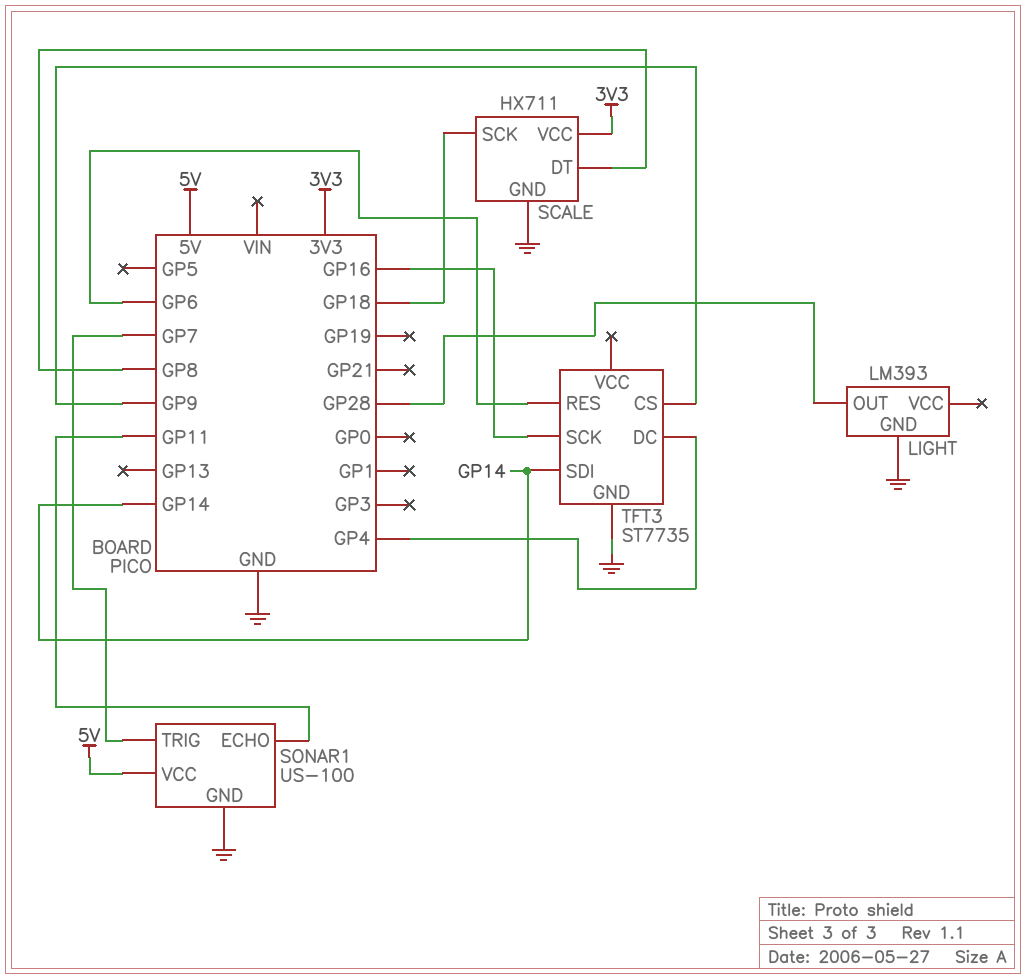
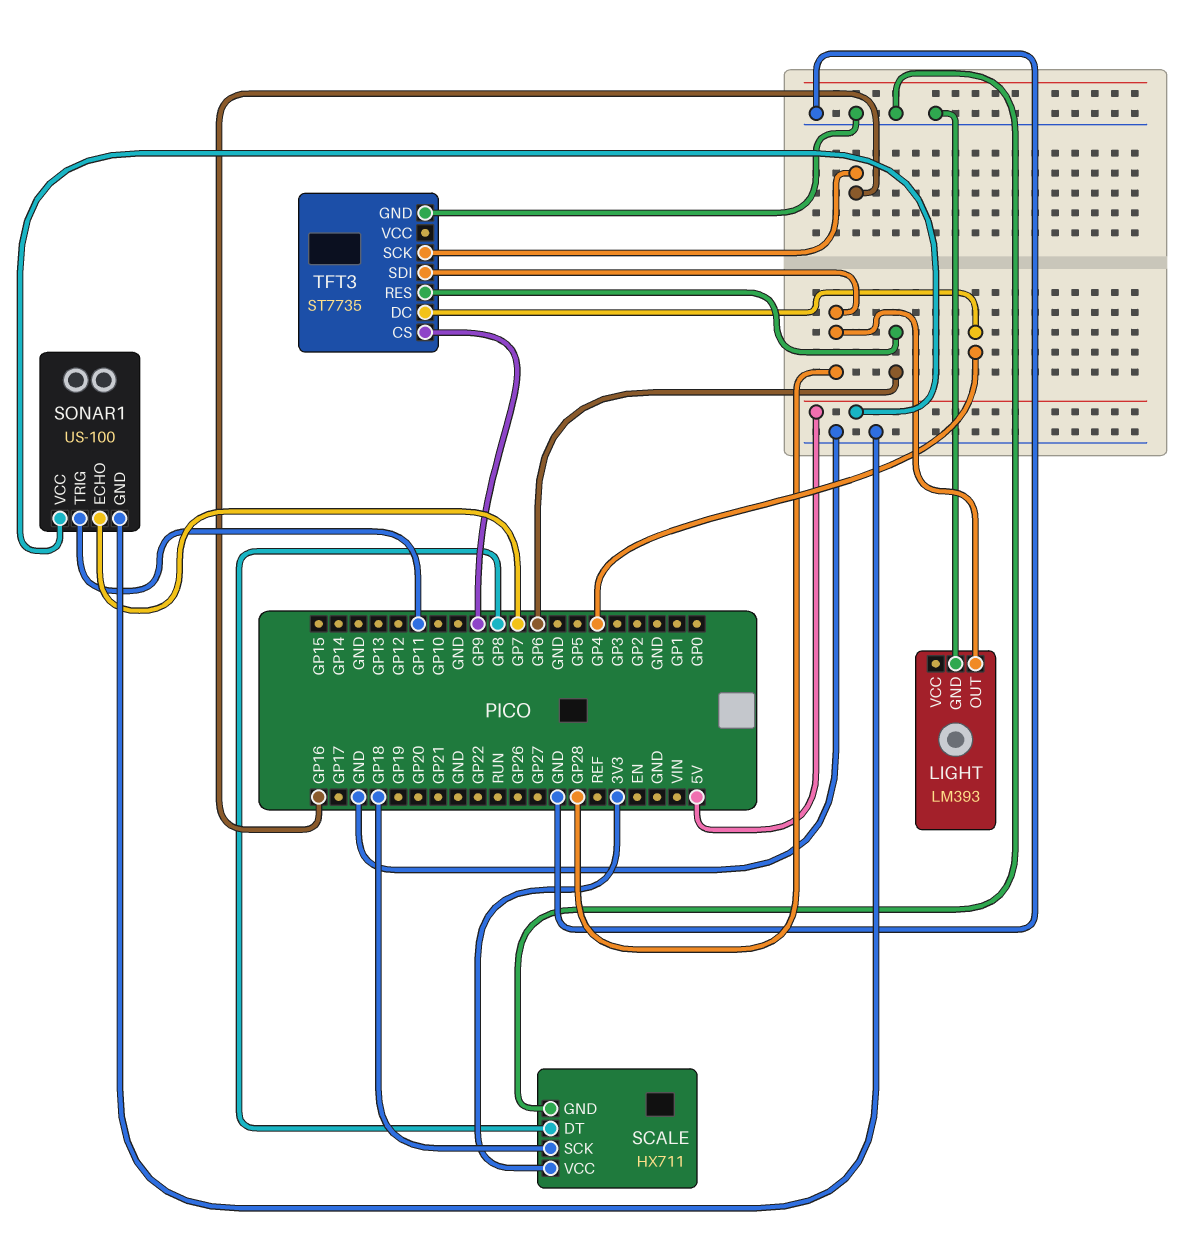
SONAR1 pin ECHO: GP11 -> GP7
SONAR1 pin TRIG: GP7 -> GP11
TFT3 pin SDI: GP14 -> GP28

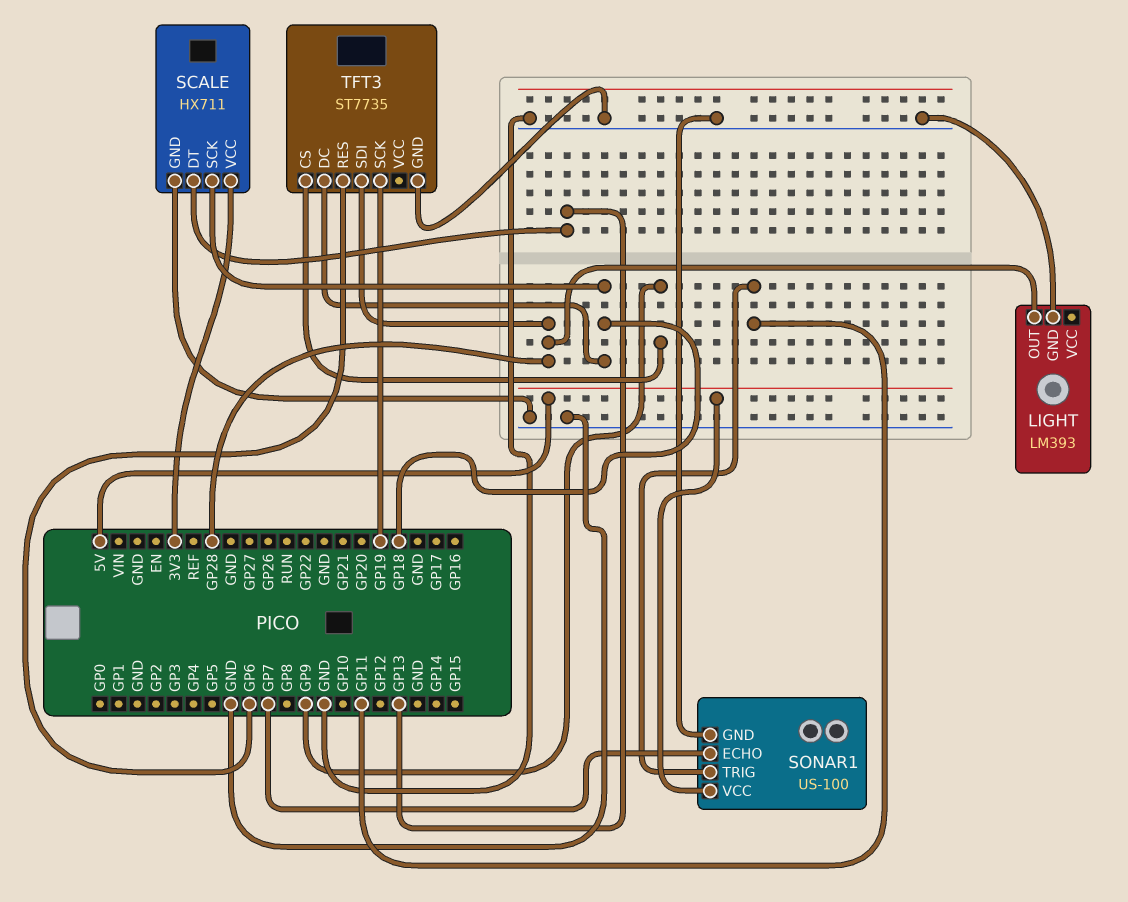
SCALE pin DT: GP8 -> GP13
TFT3 pin DC: GP4 -> GP18
TFT3 pin SCK: GP16 -> GP19

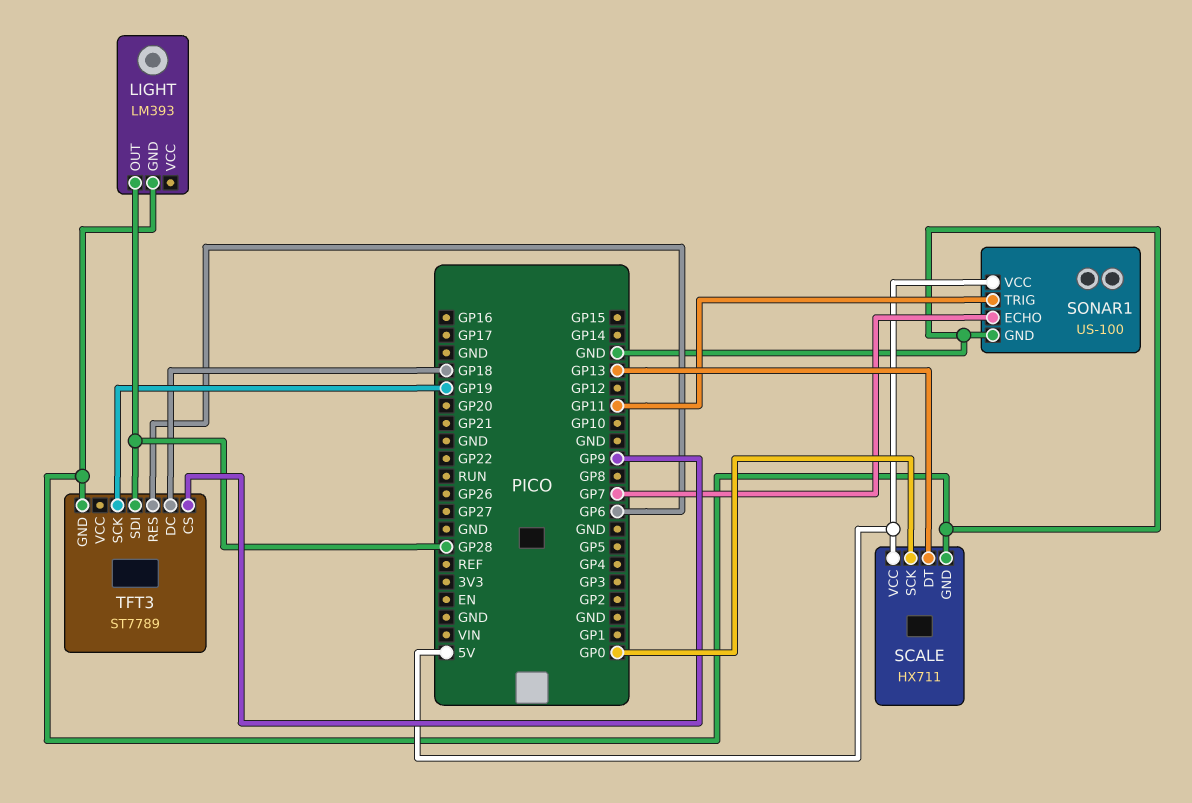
SCALE pin SCK: GP18 -> GP0
SCALE pin VCC: 3V3 -> 5V
TFT3: ST7735 -> ST7789

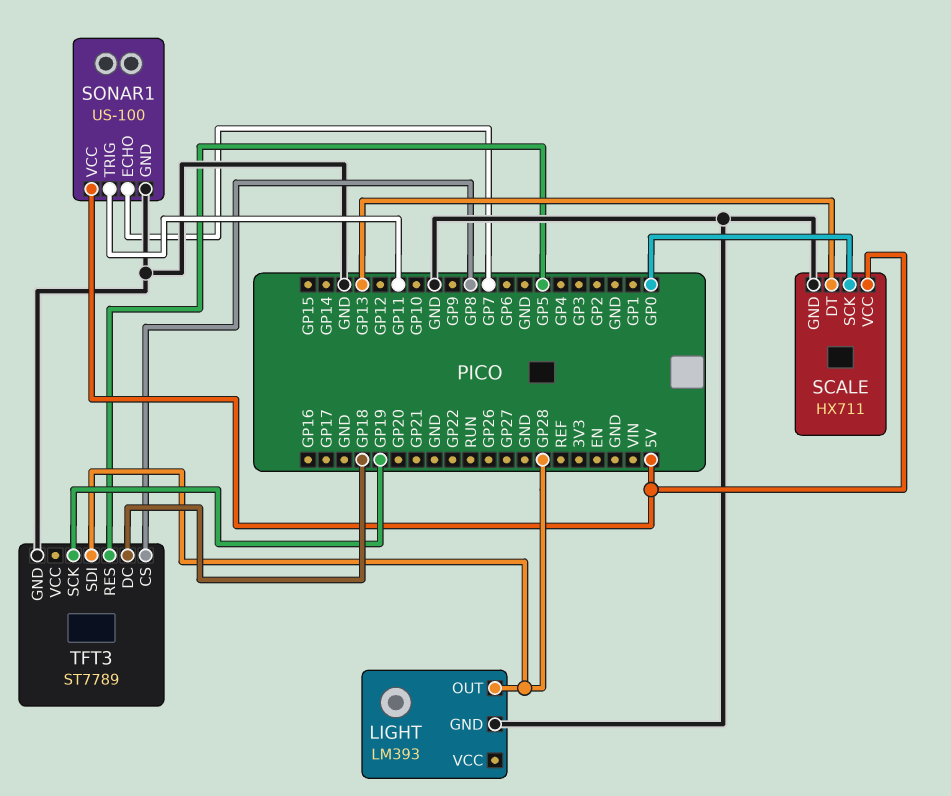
TFT3 pin CS: GP9 -> GP8
TFT3 pin RES: GP6 -> GP5

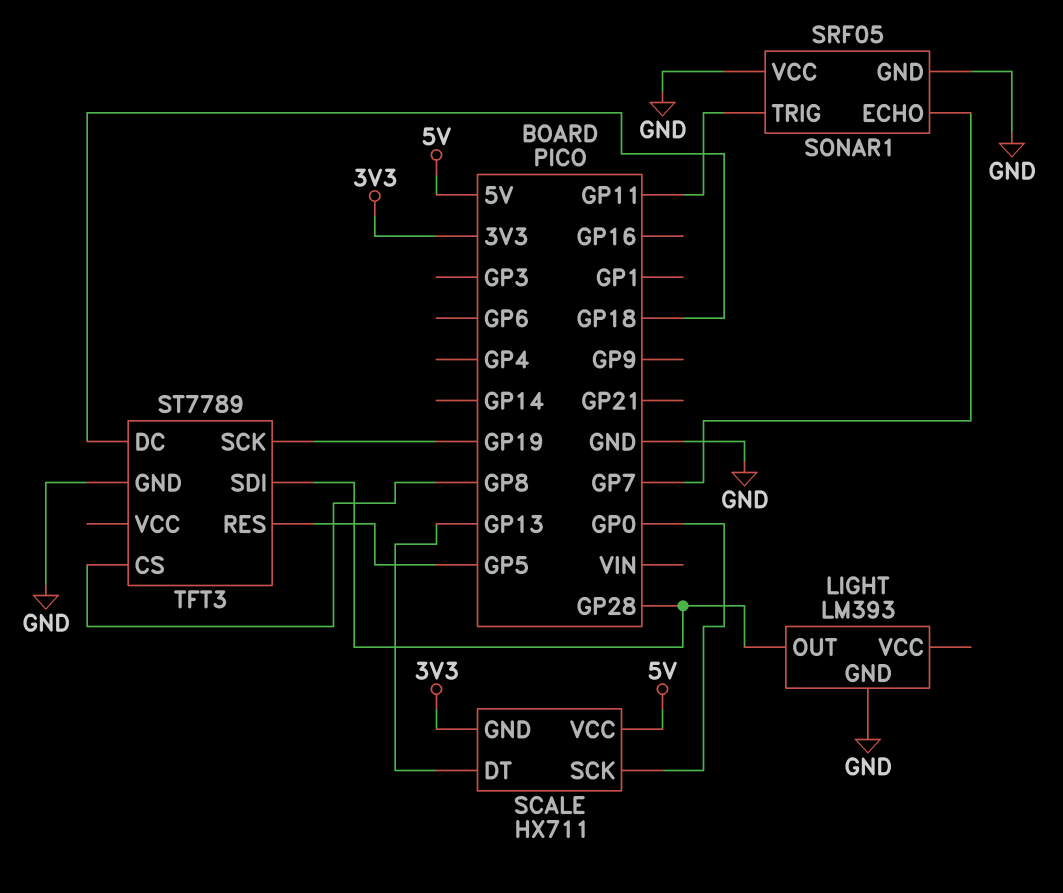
SCALE pin GND: GND -> 3V3
SONAR1: US-100 -> SRF05
SONAR1 pin VCC: 5V -> GND

